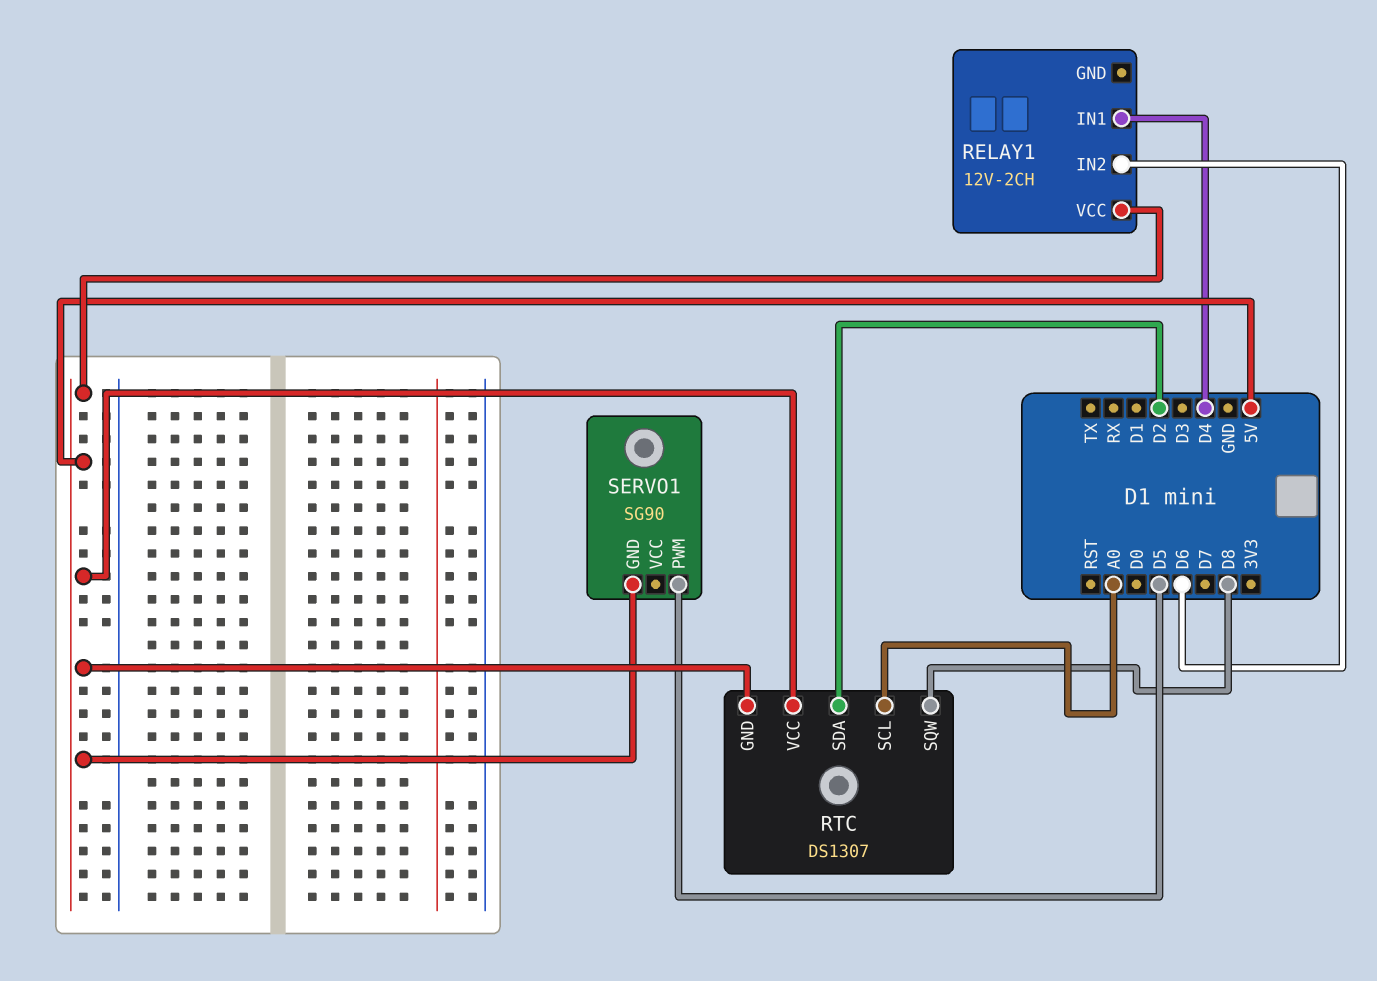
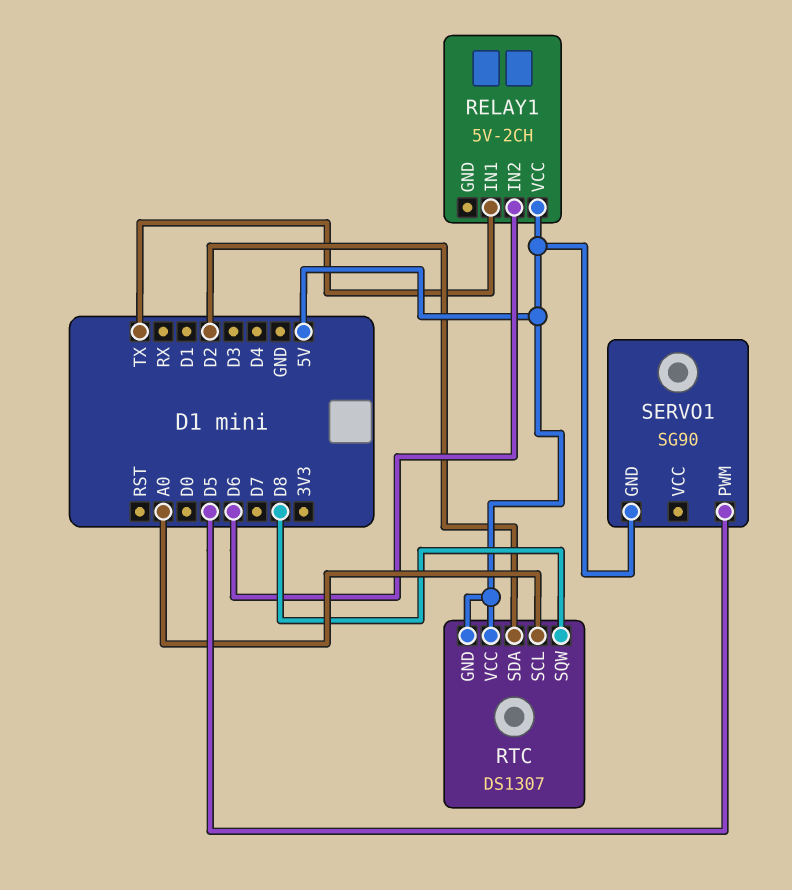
RELAY1: 12V-2CH -> 5V-2CH
RELAY1 pin IN1: D4 -> TX

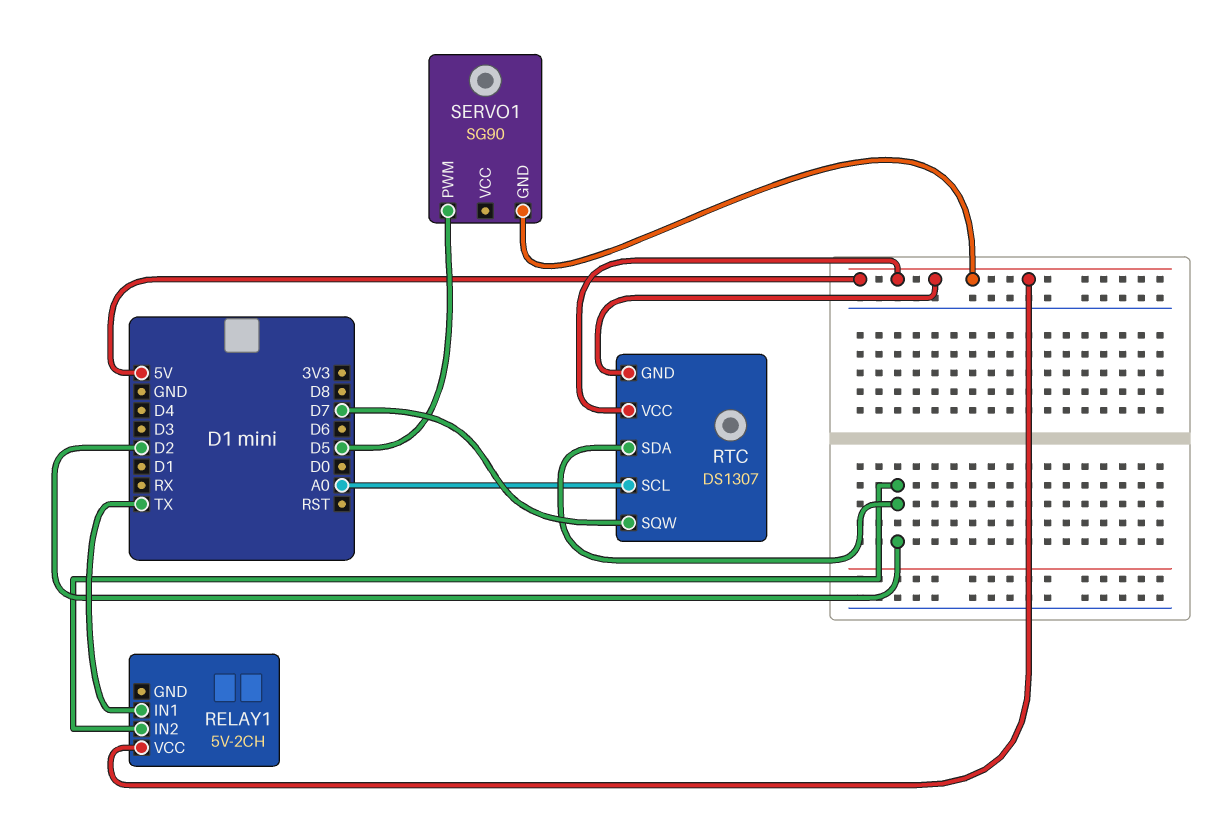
RELAY1 pin IN2: D6 -> D2
RTC pin SQW: D8 -> D7

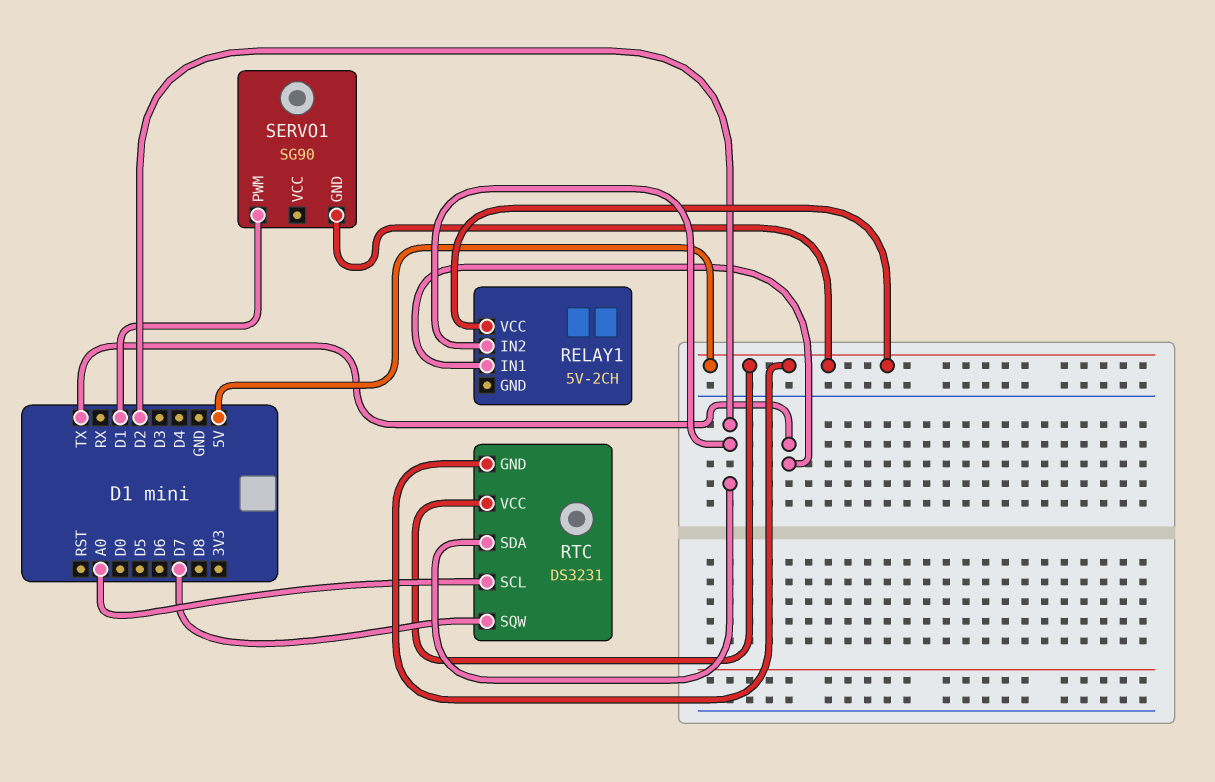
RTC: DS1307 -> DS3231
SERVO1 pin PWM: D5 -> D1

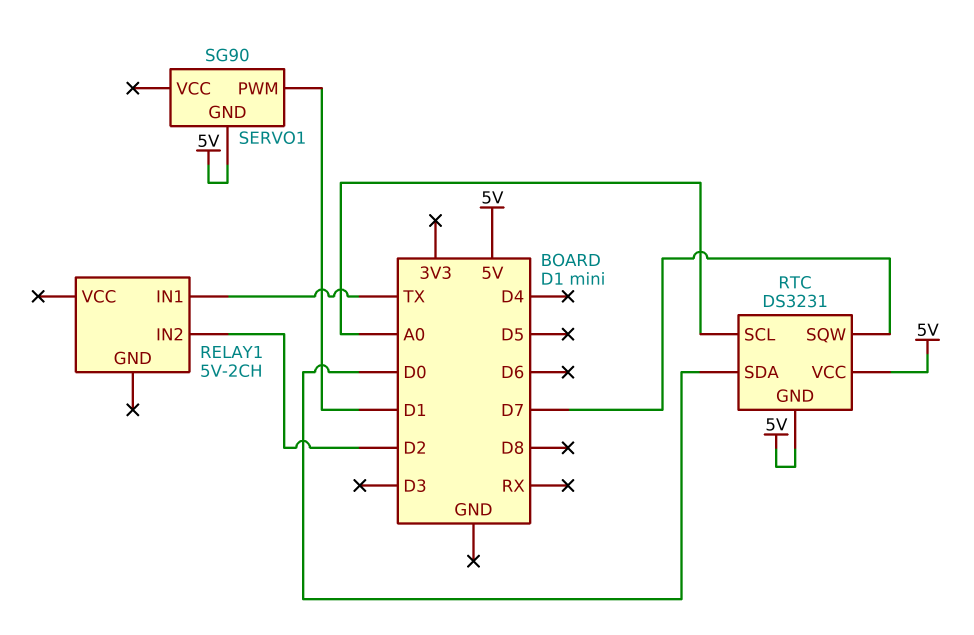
RELAY1 pin VCC: 5V -> none
RTC pin SDA: D2 -> D0

